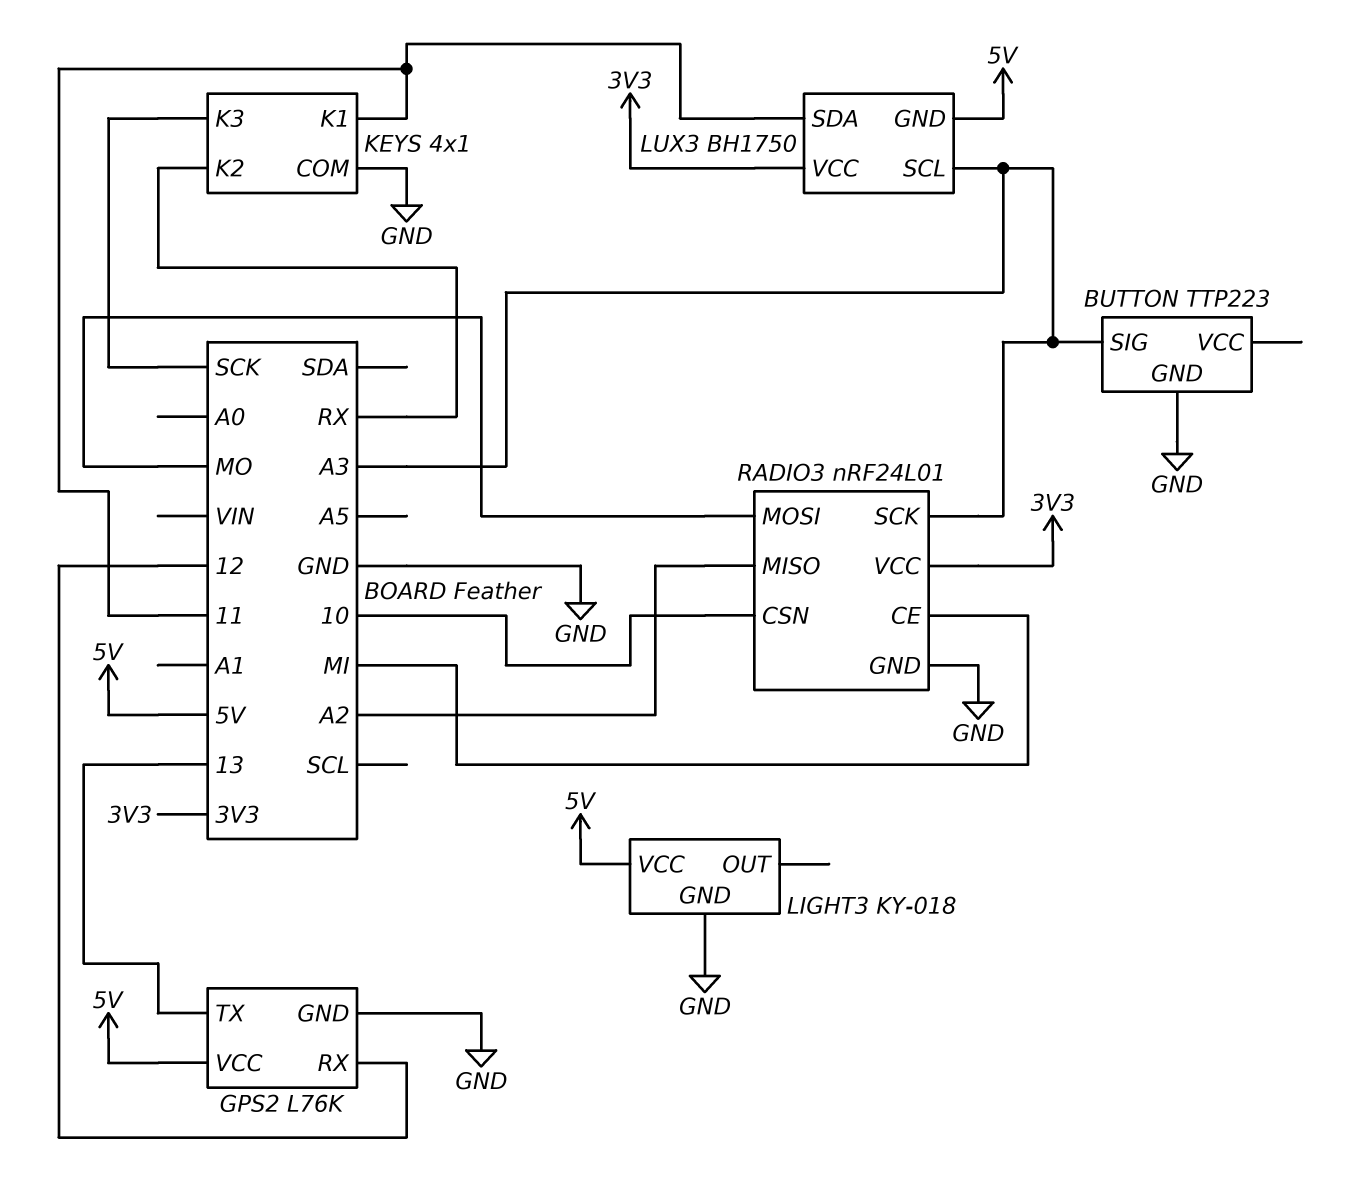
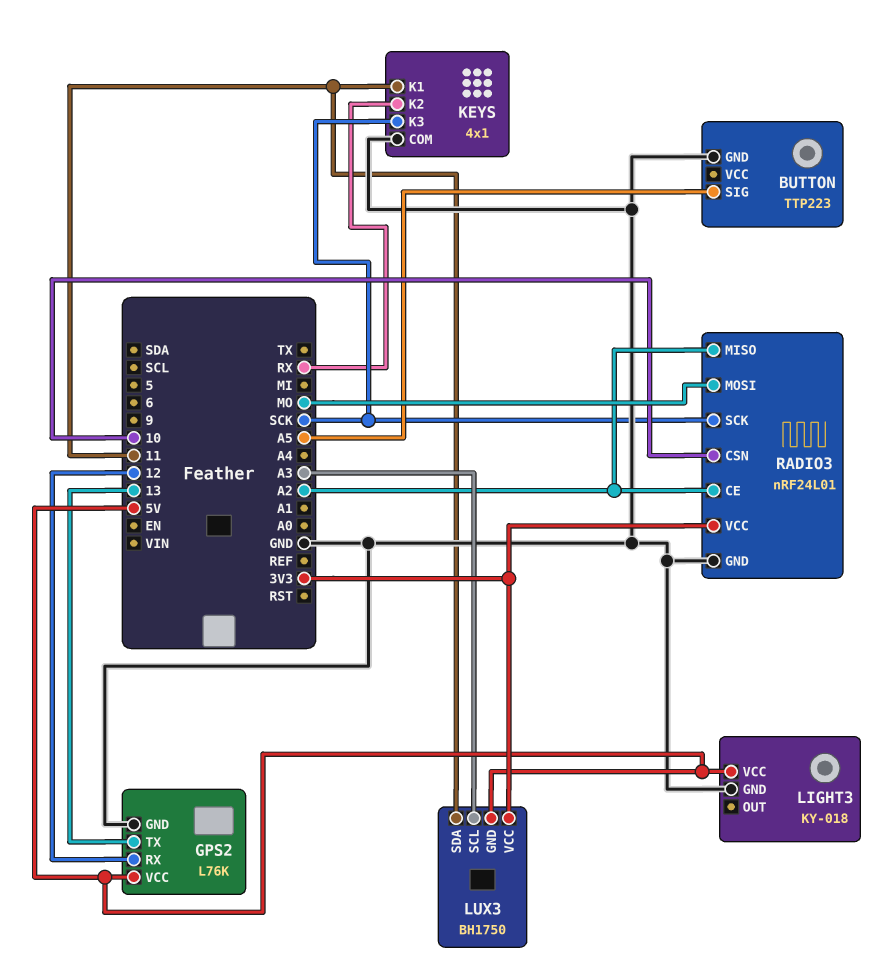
BUTTON pin SIG: A3 -> A5
RADIO3 pin CE: MI -> A2
RADIO3 pin SCK: A3 -> SCK

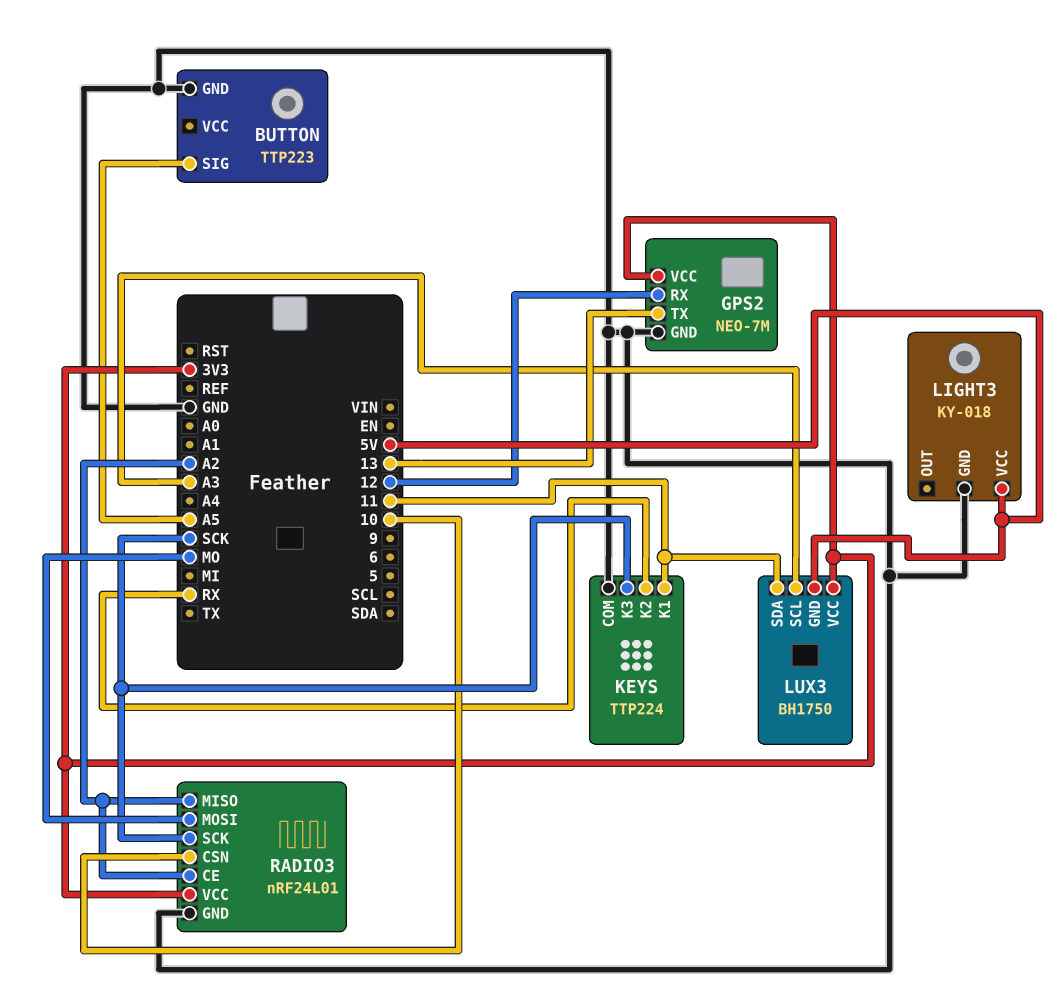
GPS2: L76K -> NEO-7M
GPS2 pin VCC: 5V -> 3V3
KEYS: 4x1 -> TTP224

